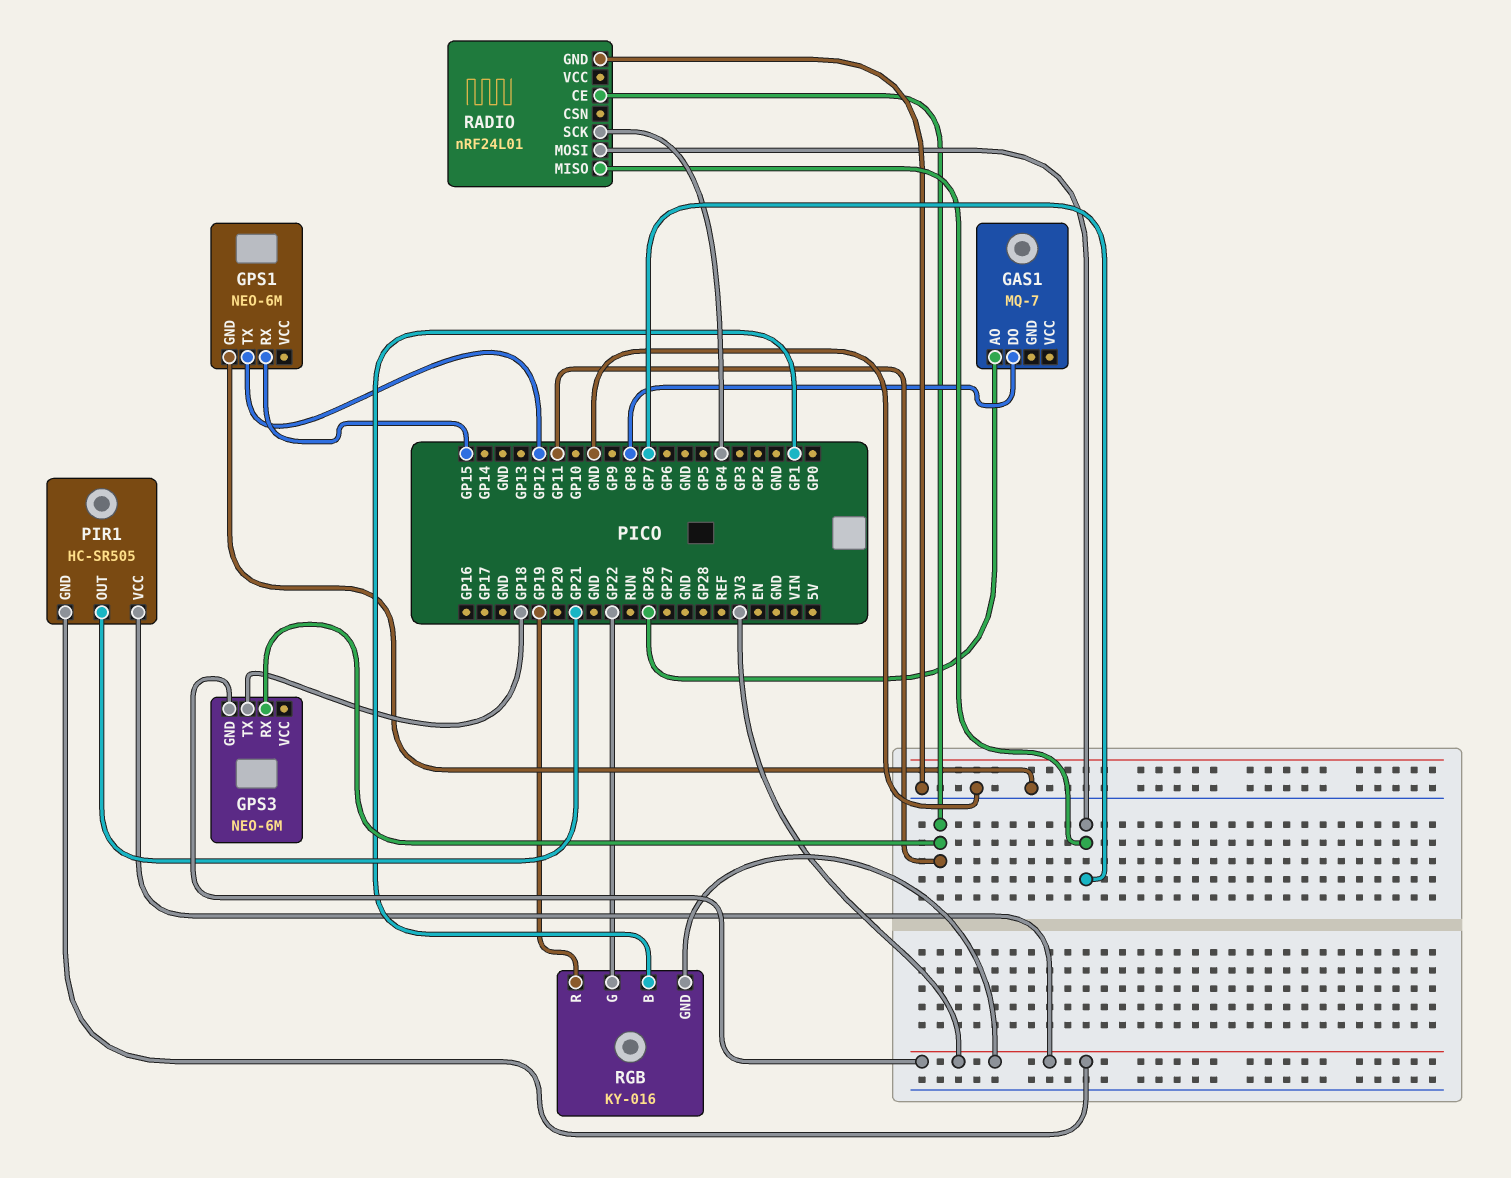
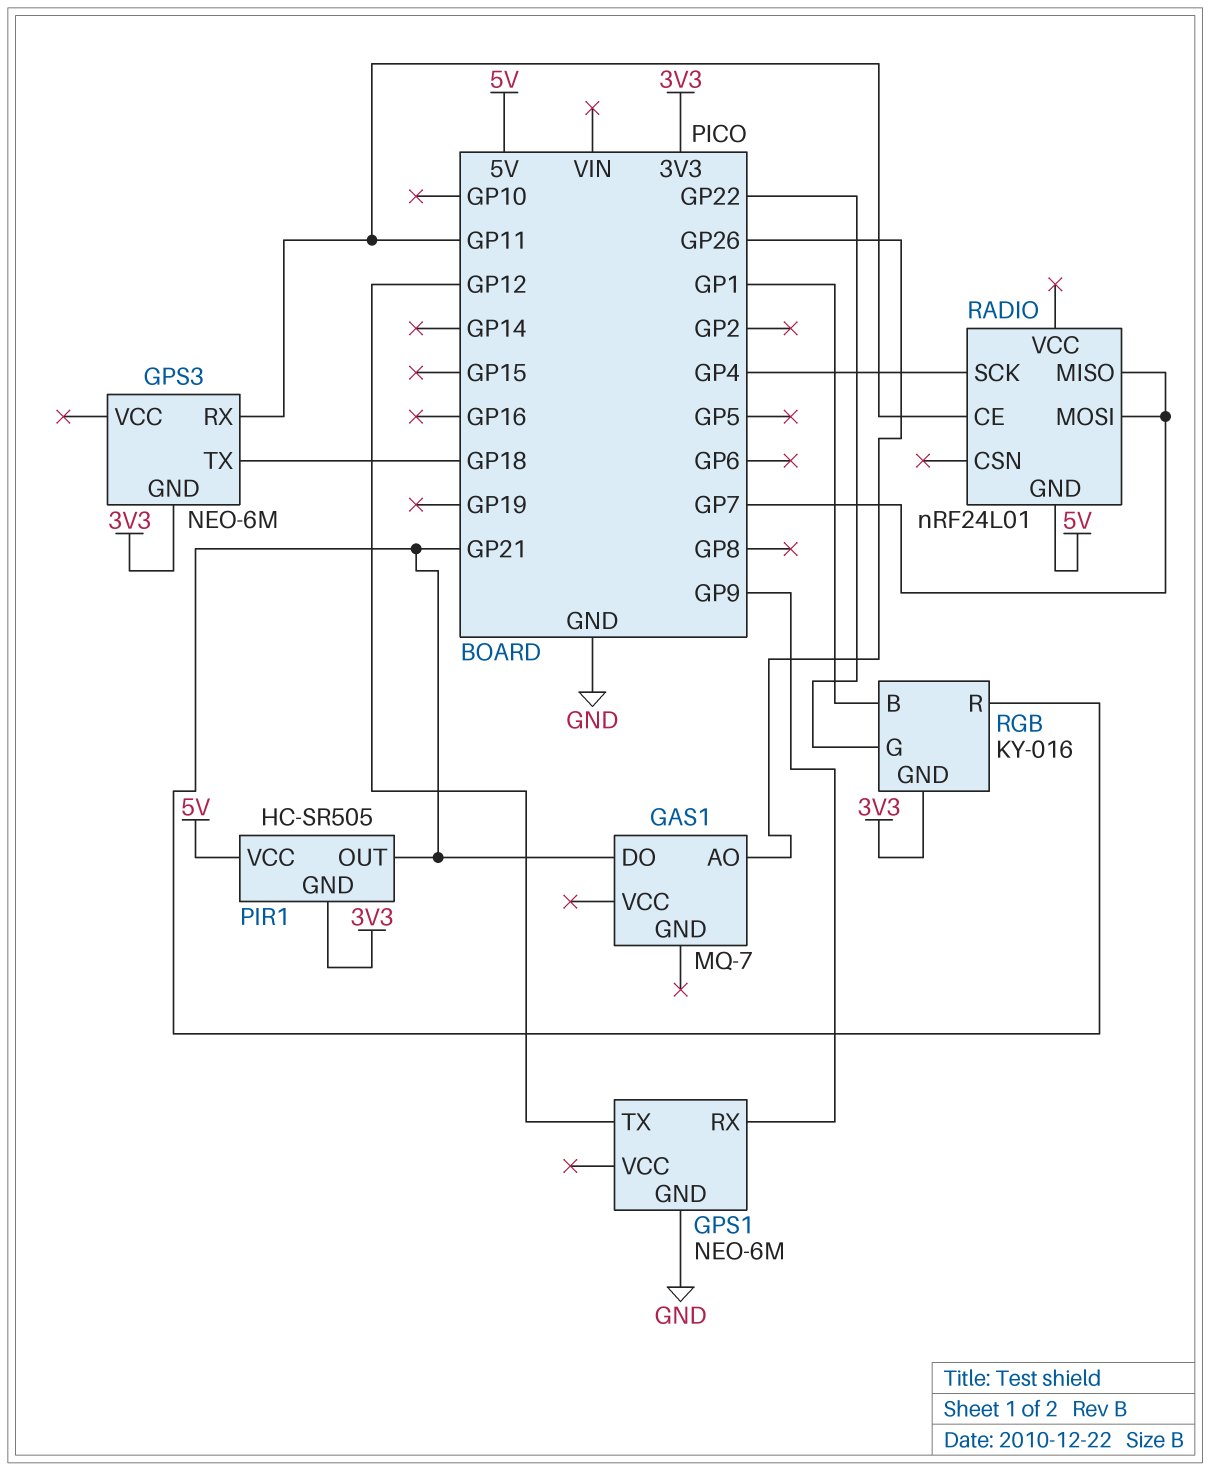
GAS1 pin DO: GP8 -> GP21
GPS1 pin RX: GP15 -> GP9
PIR1 pin VCC: 3V3 -> 5V
RADIO pin GND: GND -> 5V
RGB pin R: GP19 -> GP21

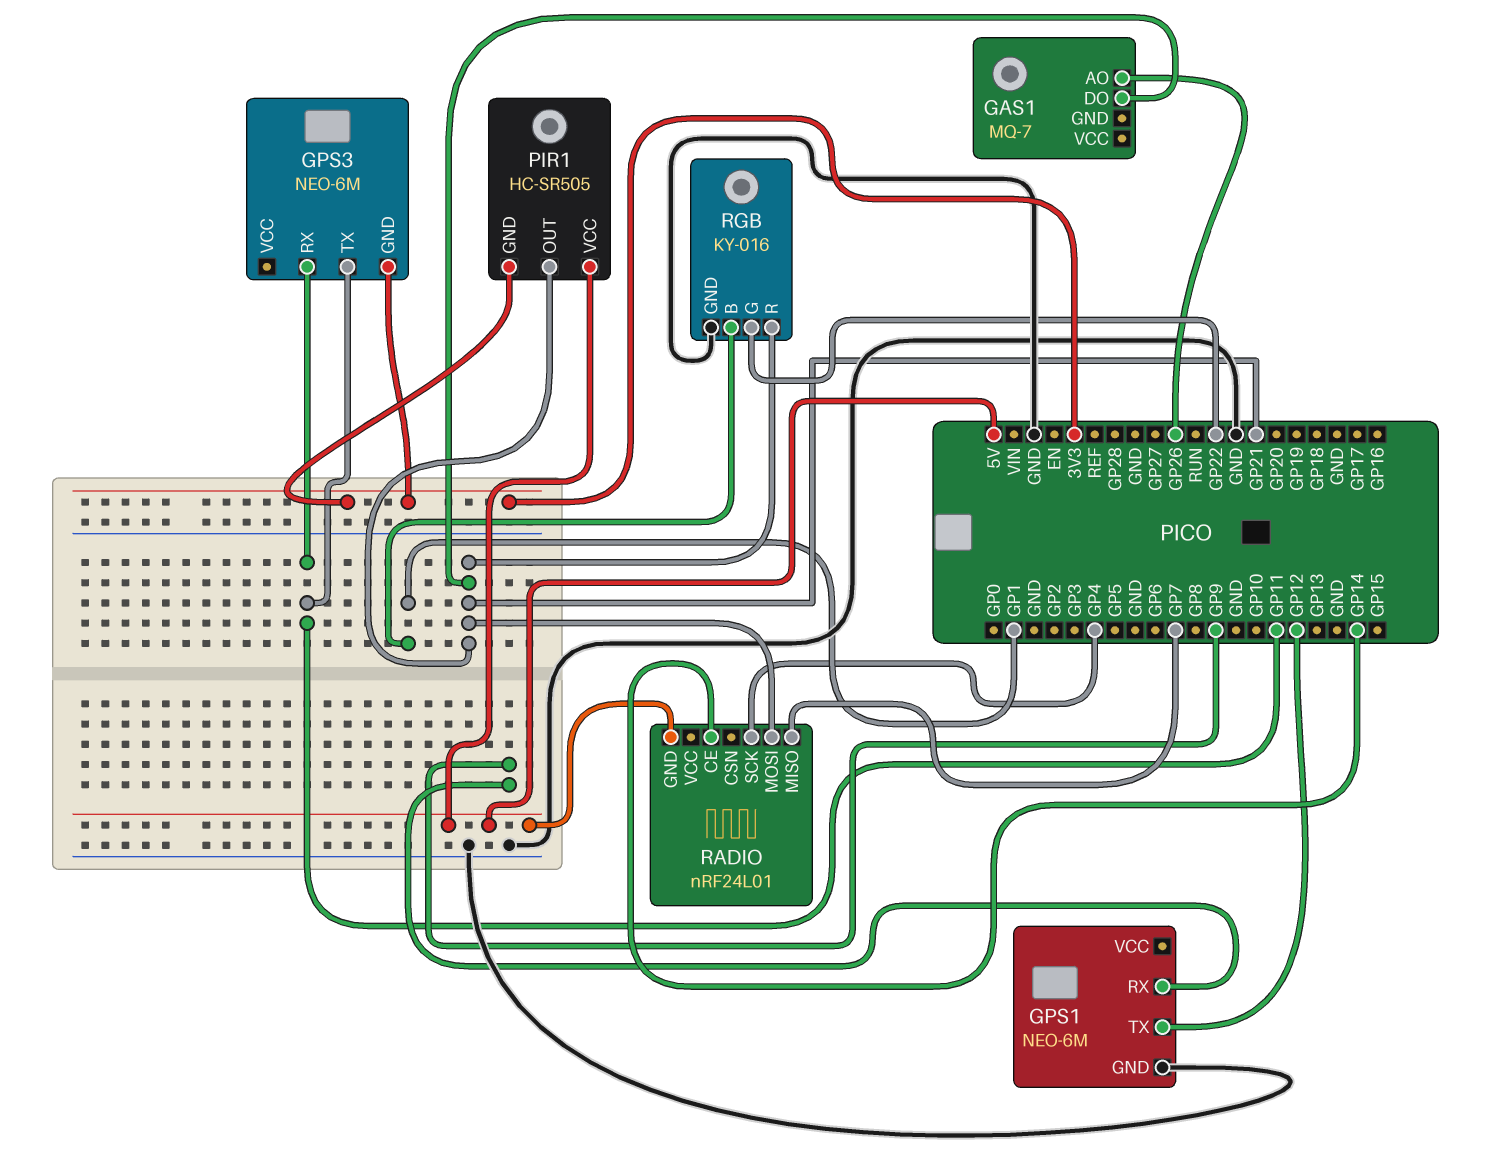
GPS3 pin TX: GP18 -> GP11
RADIO pin CE: GP11 -> GP14
RADIO pin MOSI: GP7 -> GP21
RGB pin GND: 3V3 -> GND

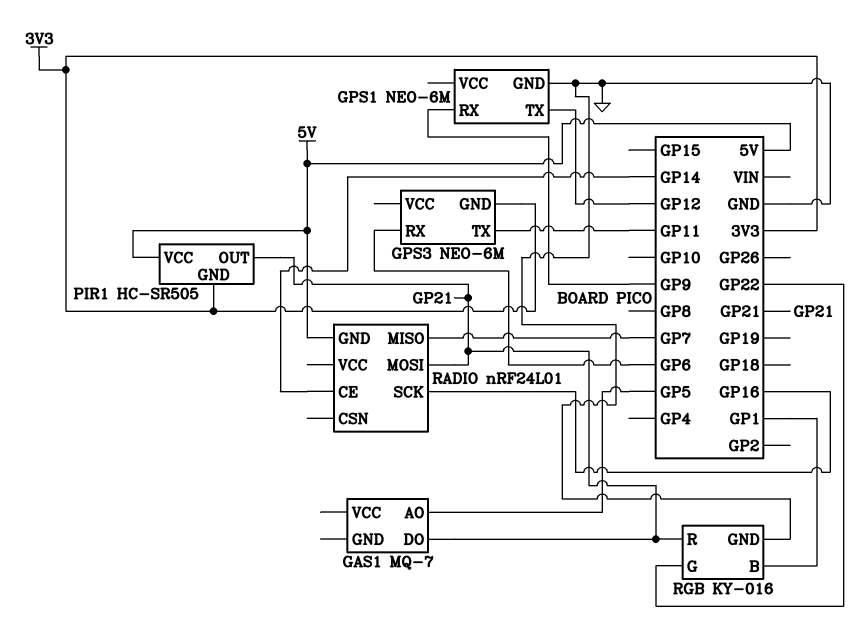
GAS1 pin AO: GP26 -> GP5
GPS3 pin RX: GP11 -> GP6
RADIO pin SCK: GP4 -> GP16

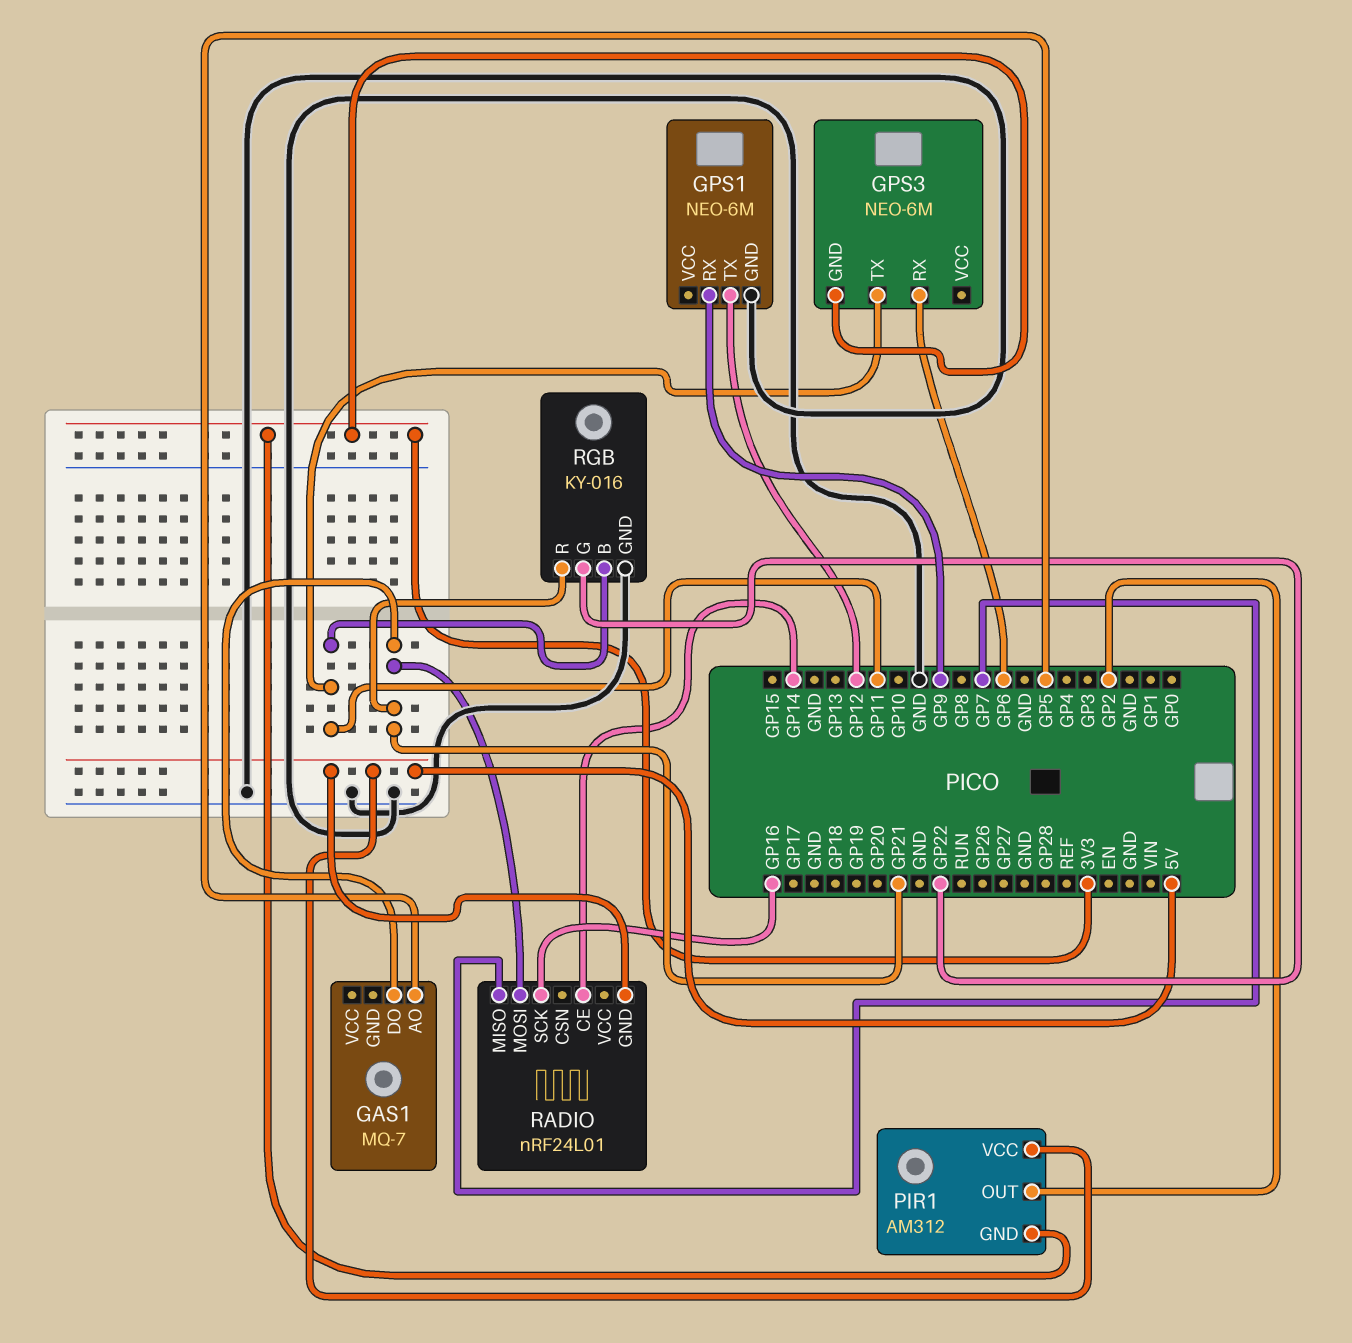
PIR1: HC-SR505 -> AM312
PIR1 pin OUT: GP21 -> GP2
RGB pin B: GP1 -> GP11

